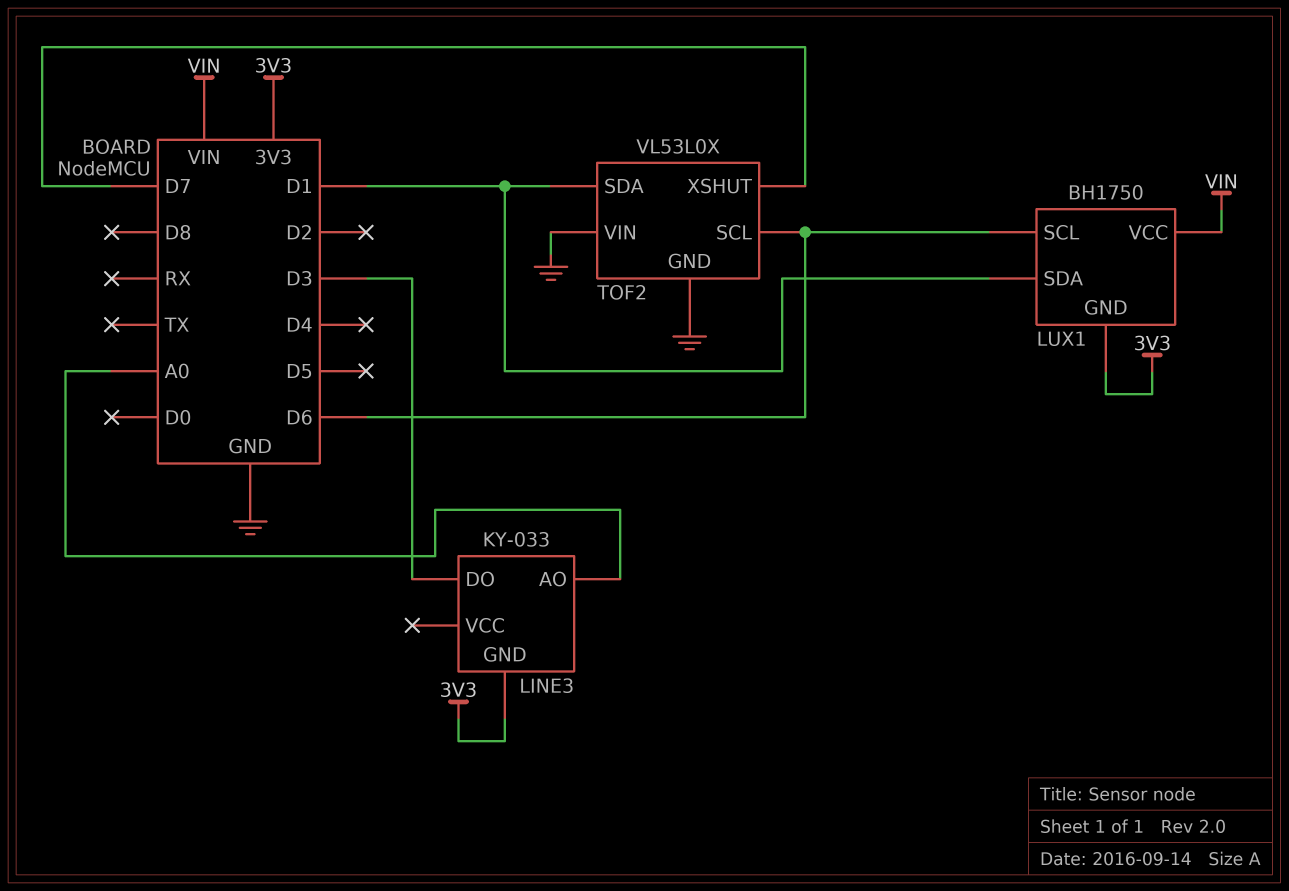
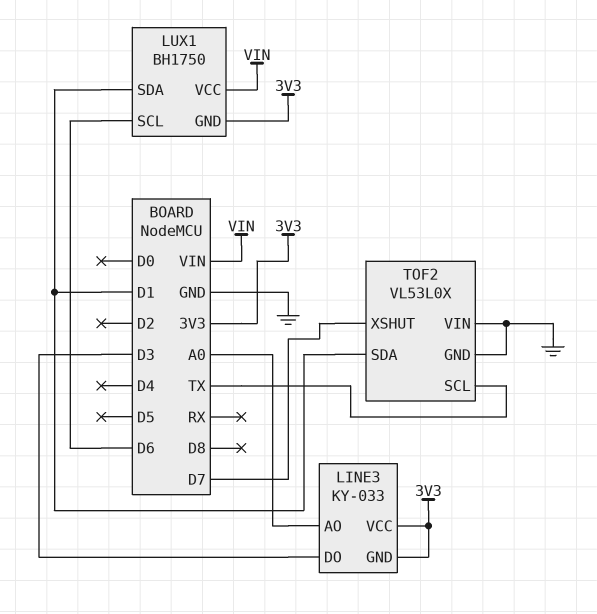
LINE3 pin VCC: none -> 3V3
TOF2 pin SCL: D6 -> TX

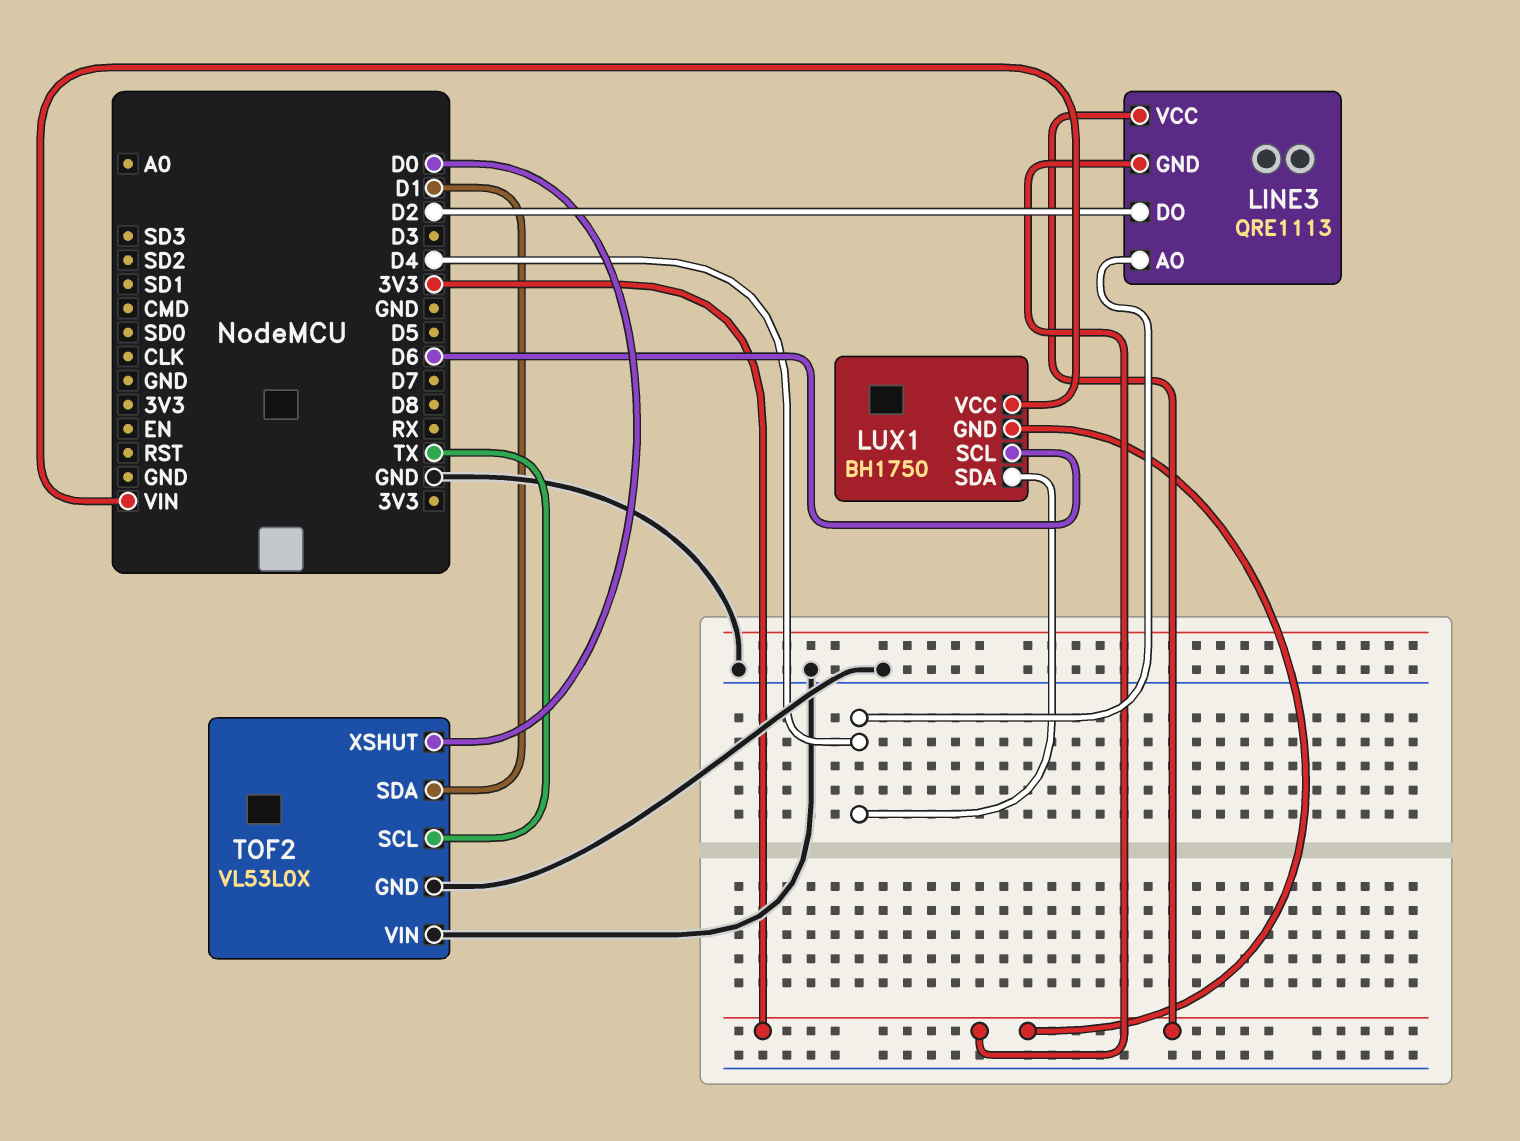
LINE3: KY-033 -> QRE1113
LINE3 pin AO: A0 -> D4
LINE3 pin DO: D3 -> D2
LUX1 pin SDA: D1 -> D4
TOF2 pin XSHUT: D7 -> D0

